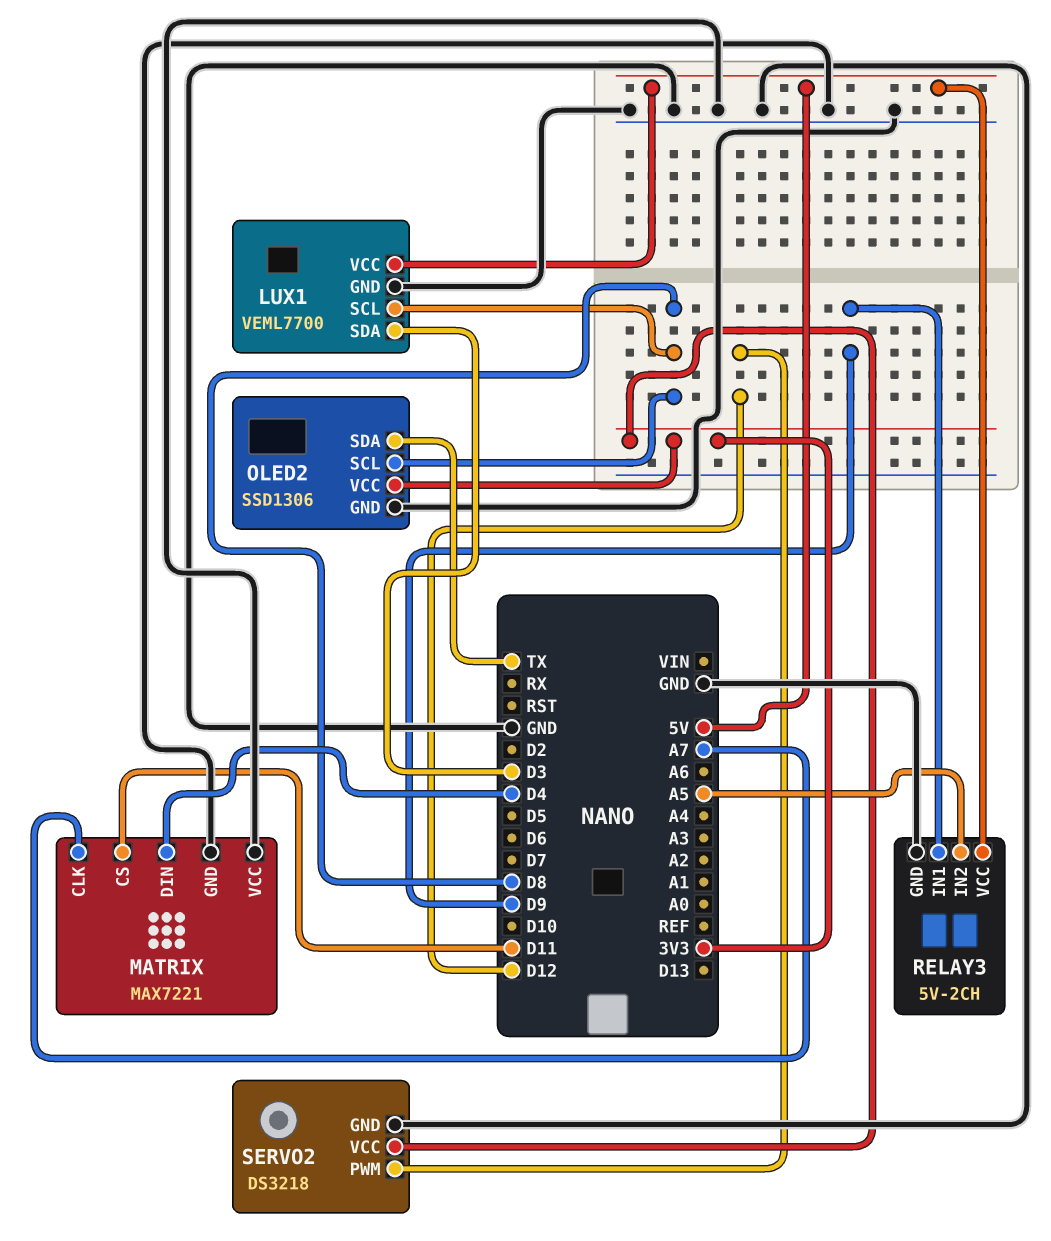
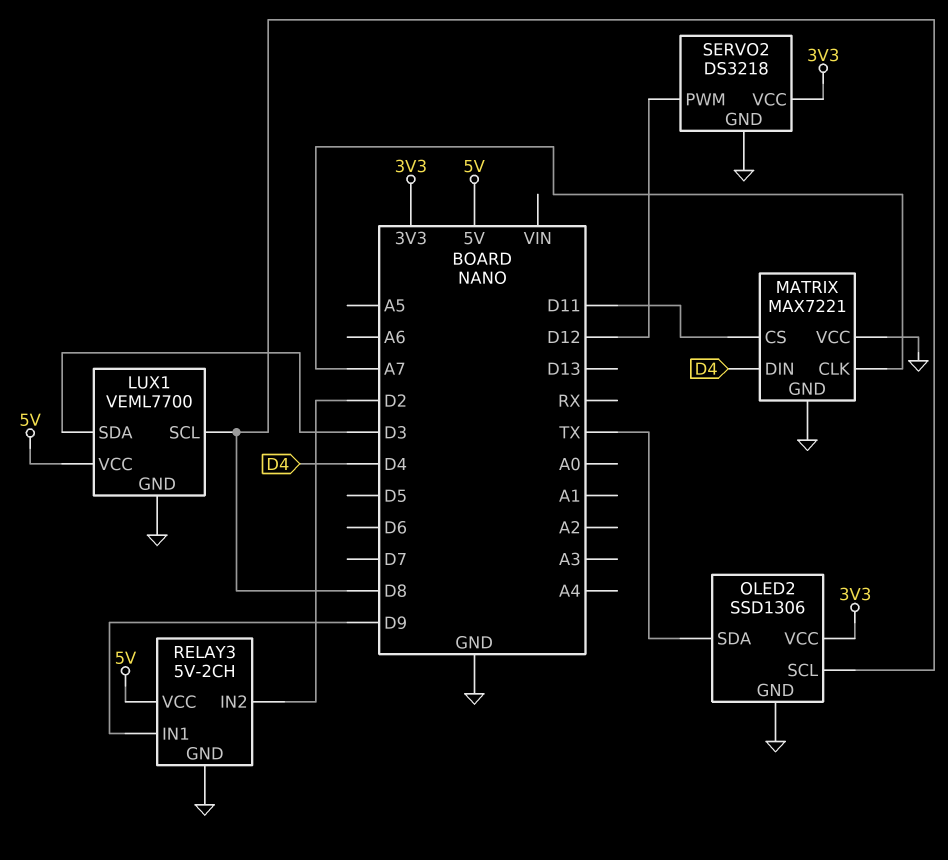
RELAY3 pin IN2: A5 -> D2

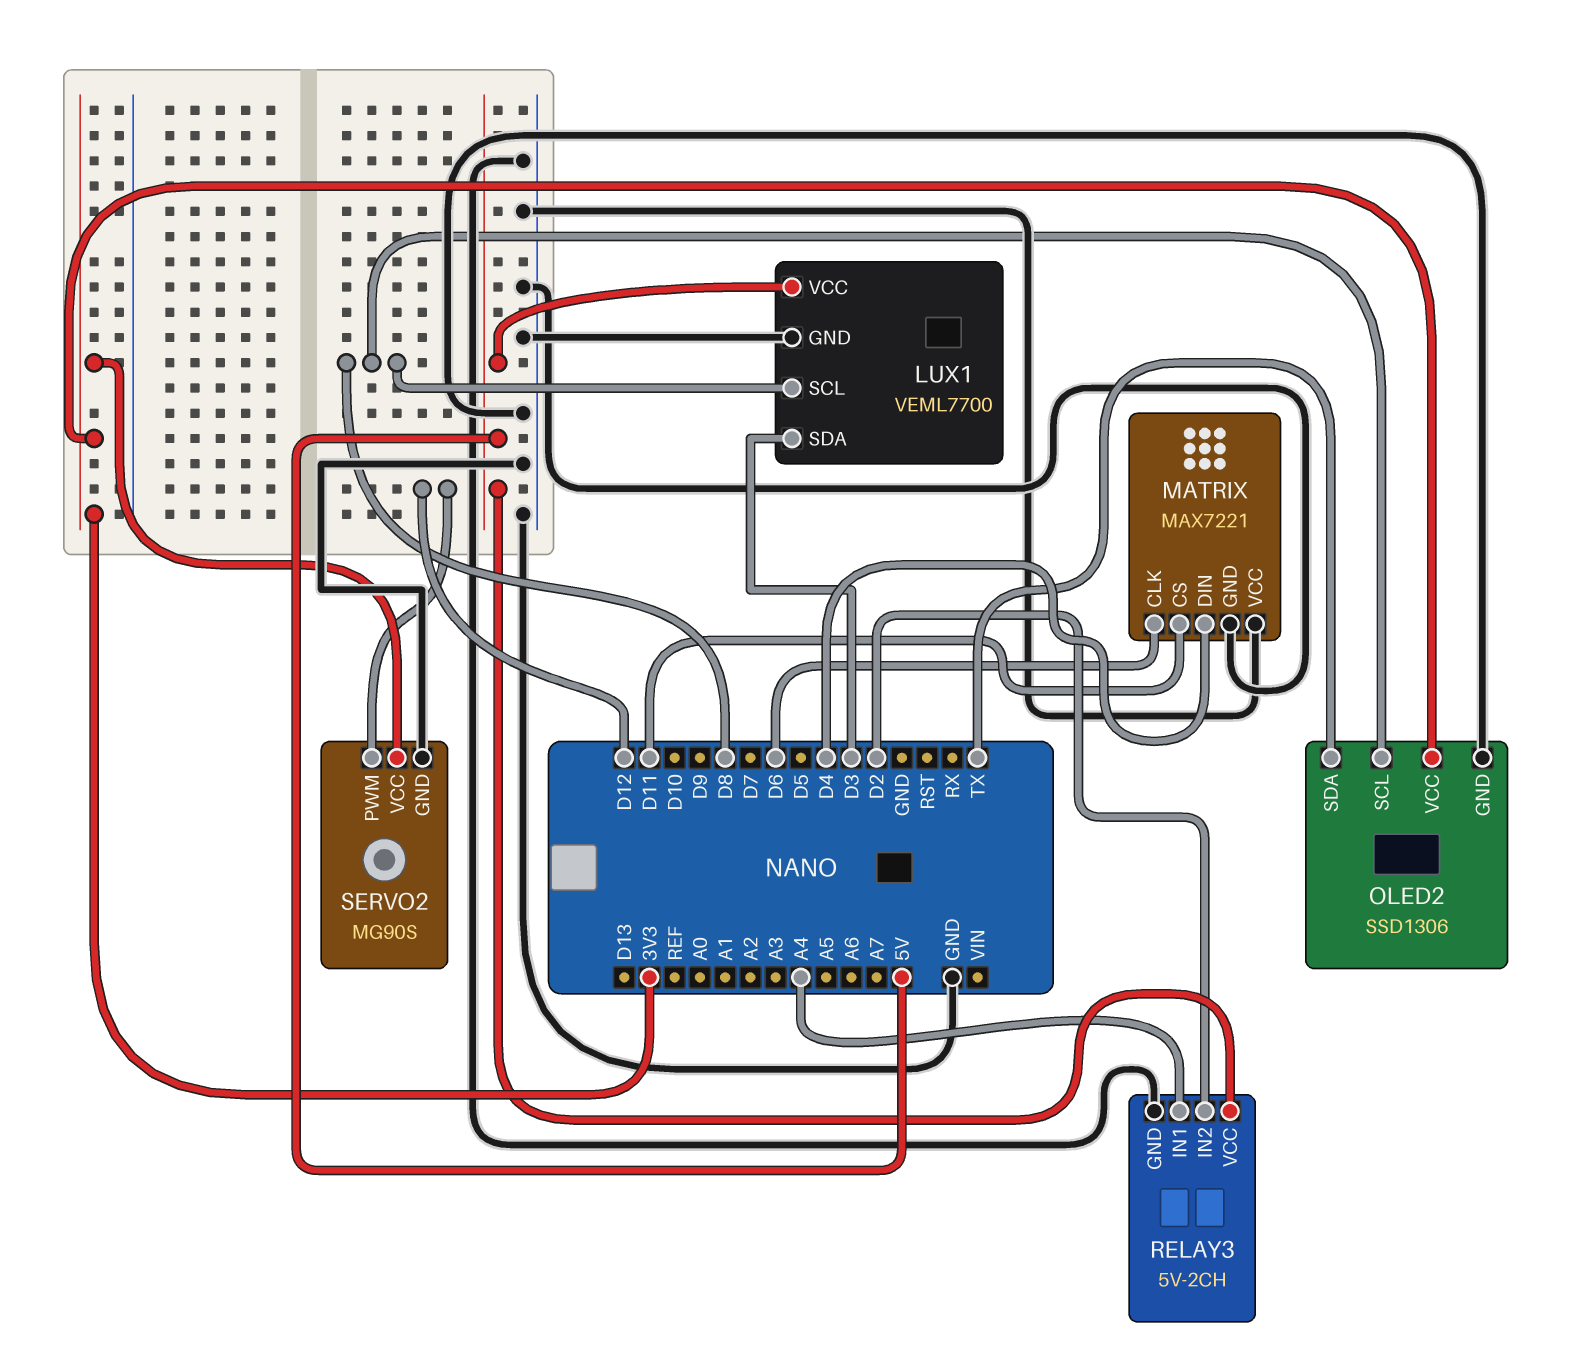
MATRIX pin CLK: A7 -> D6
RELAY3 pin IN1: D9 -> A4
SERVO2: DS3218 -> MG90S

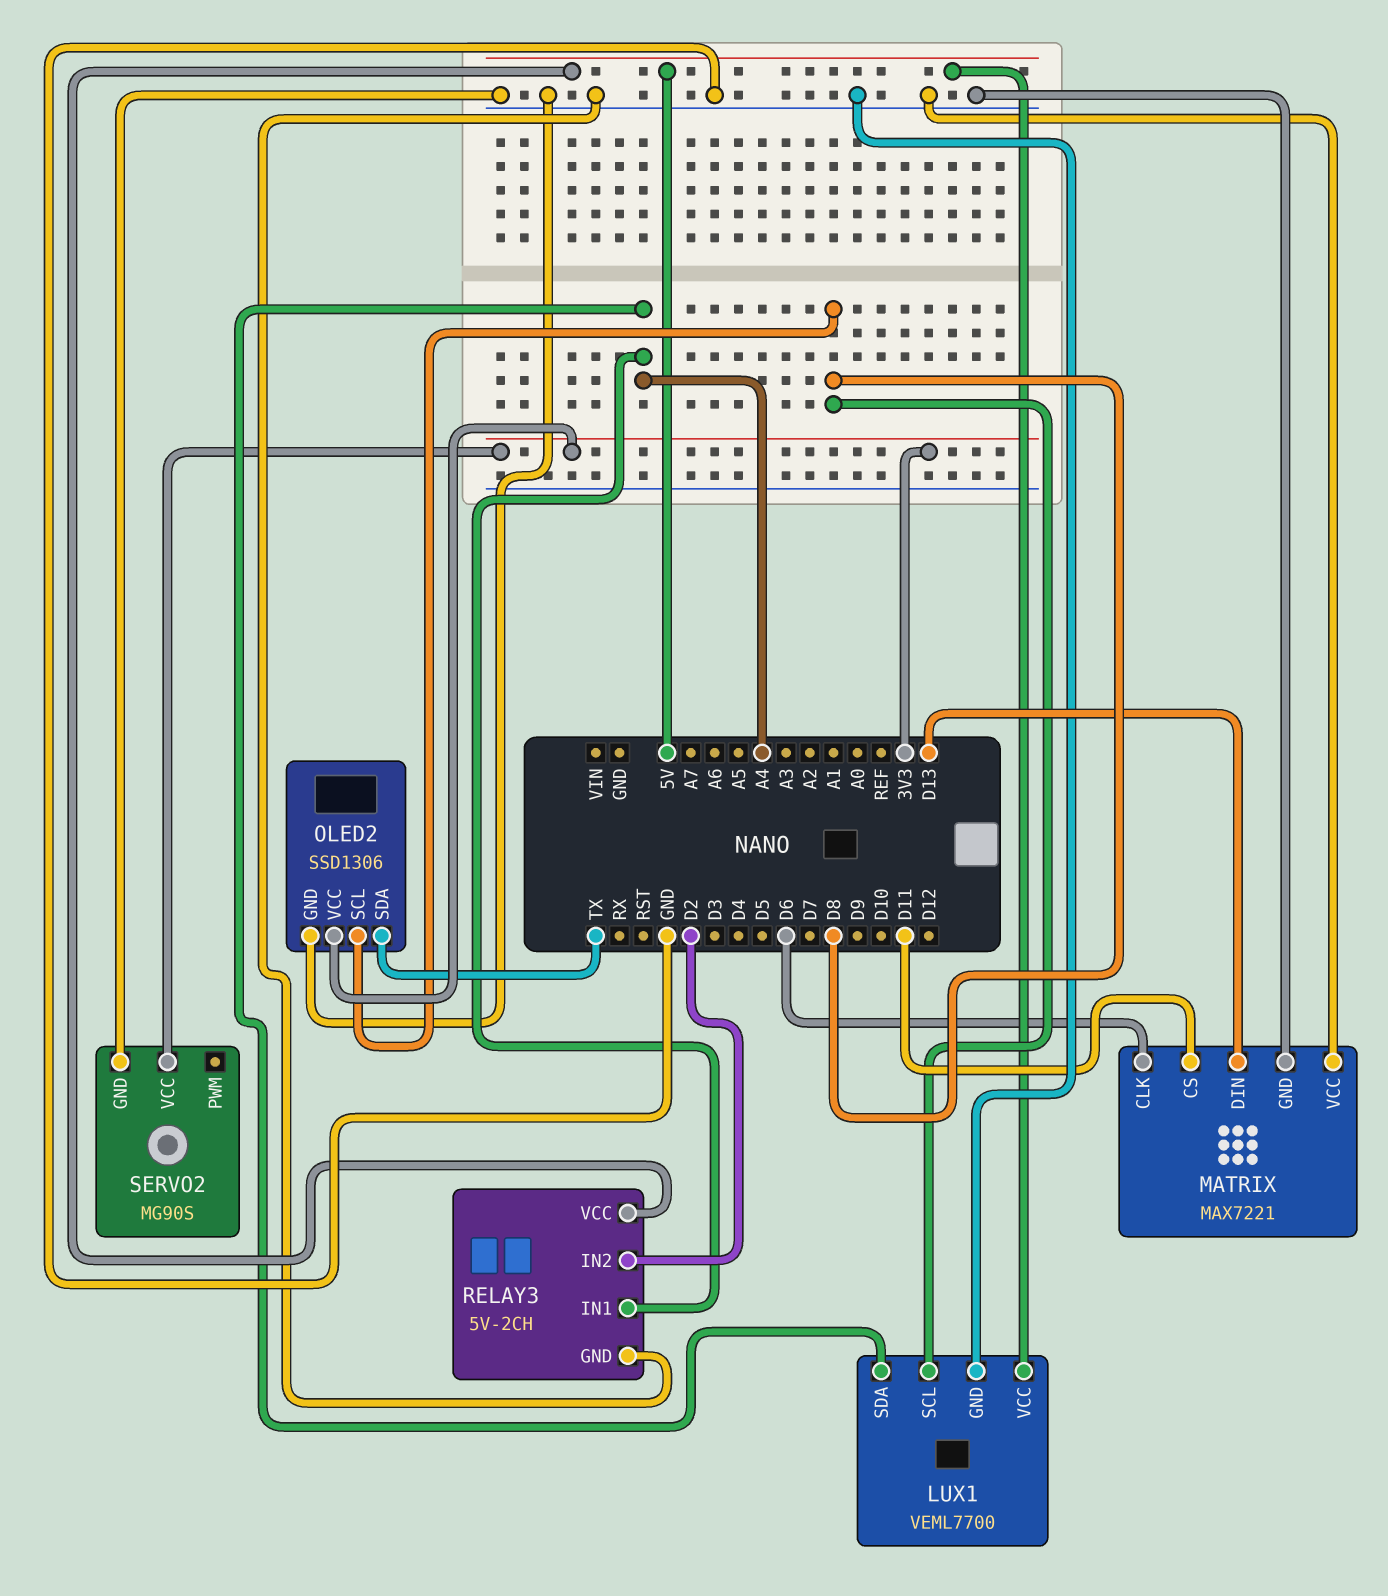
LUX1 pin SDA: D3 -> A4
MATRIX pin DIN: D4 -> D13
SERVO2 pin PWM: D12 -> none

